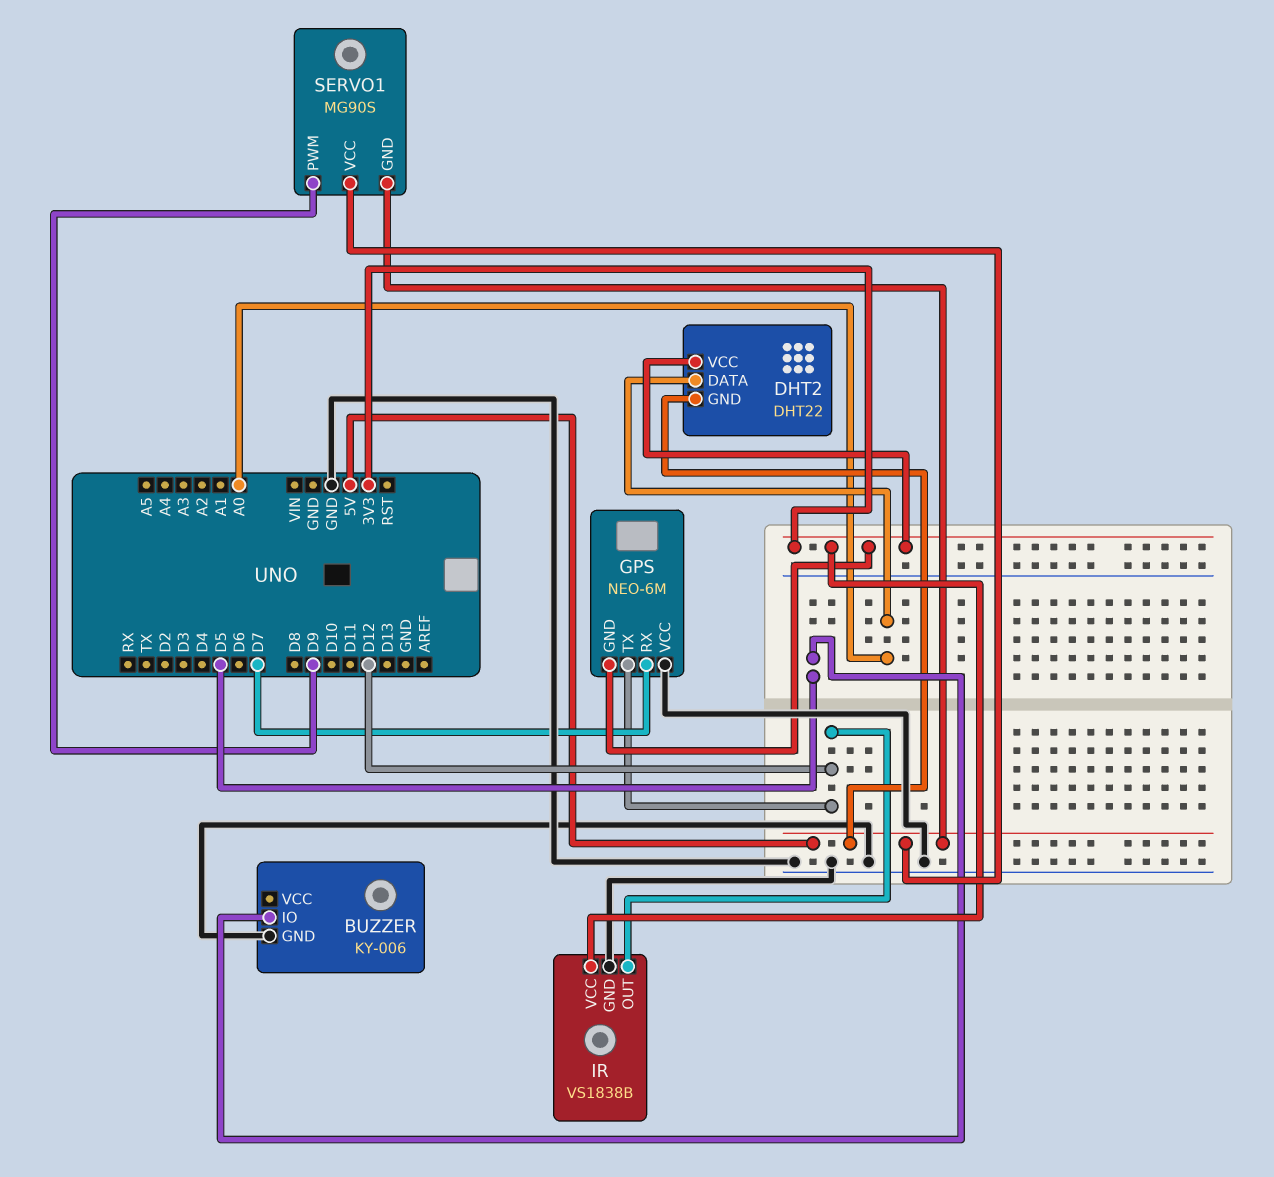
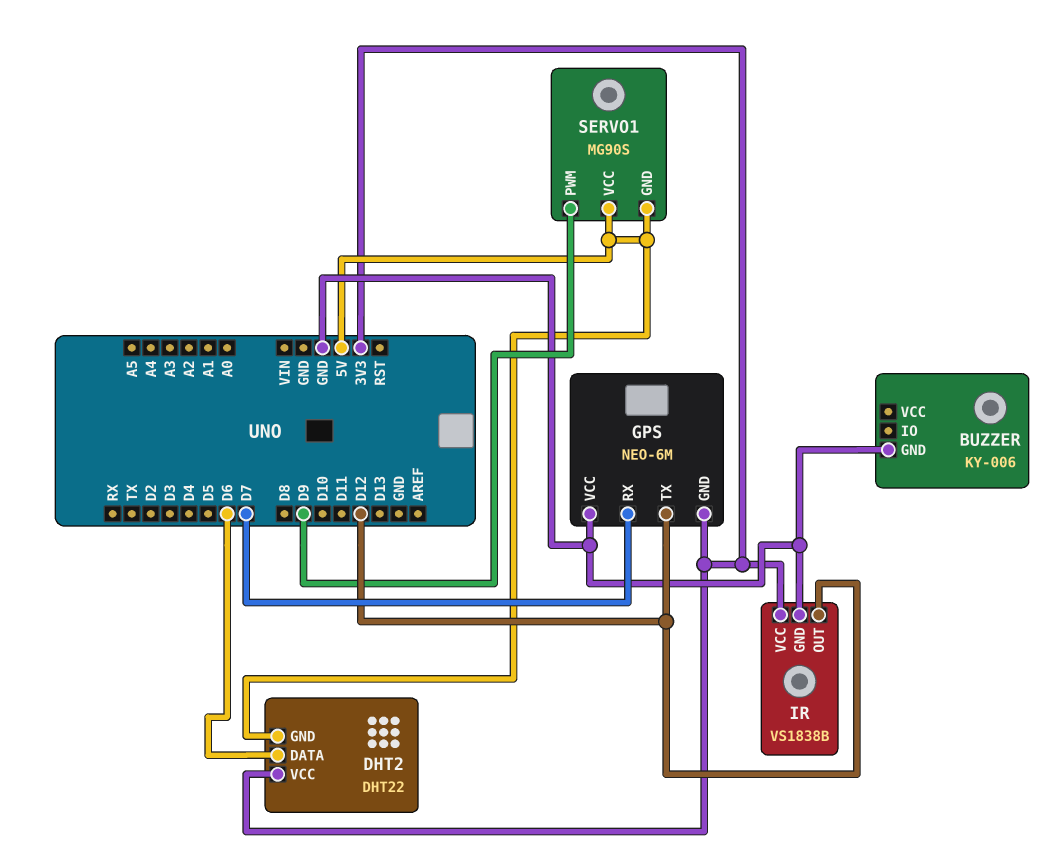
BUZZER pin IO: D5 -> none
DHT2 pin DATA: A0 -> D6

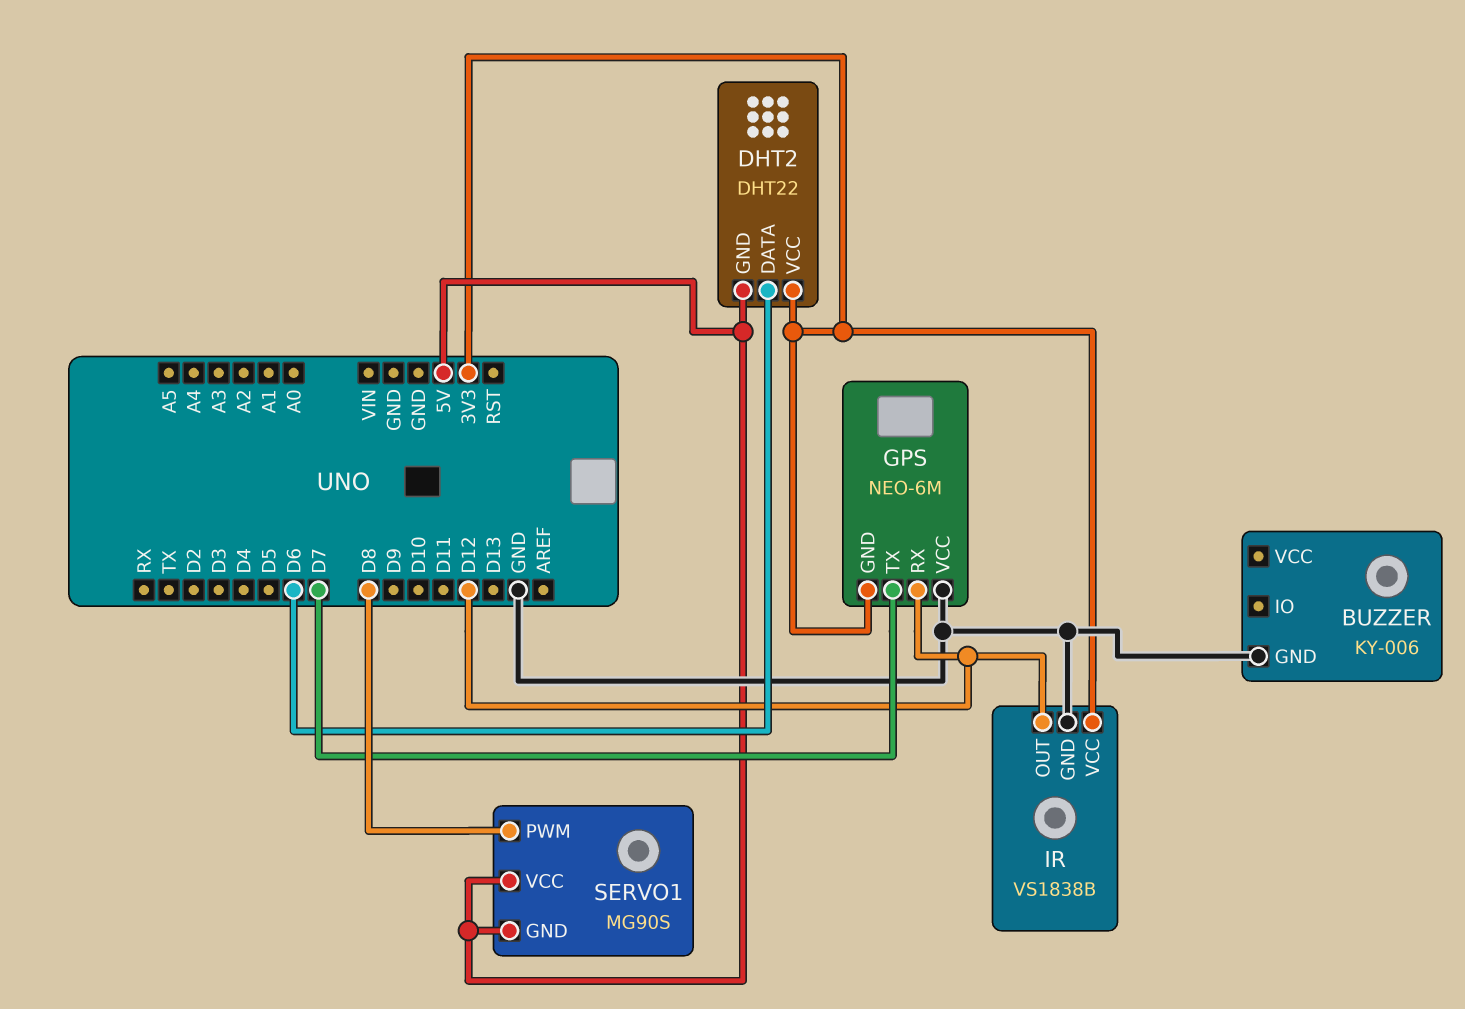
GPS pin RX: D7 -> D12
GPS pin TX: D12 -> D7
SERVO1 pin PWM: D9 -> D8

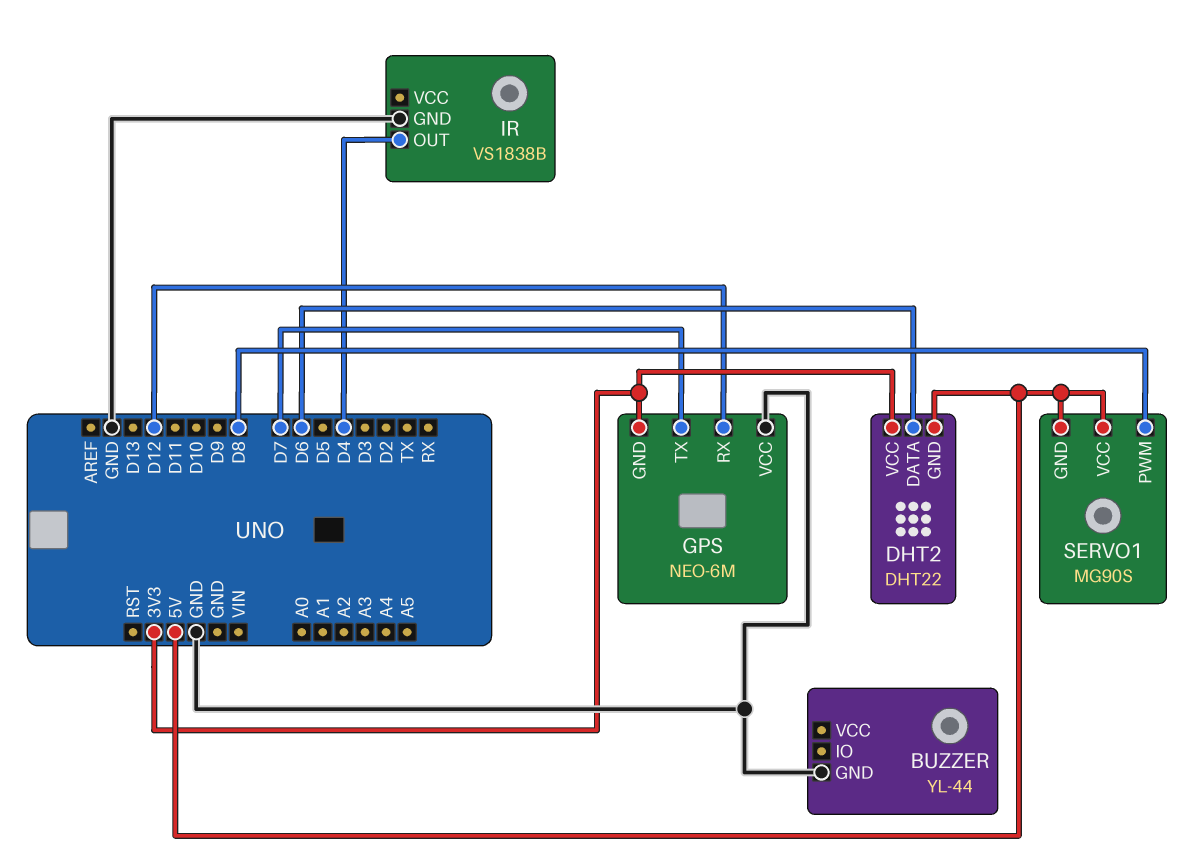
BUZZER: KY-006 -> YL-44
IR pin OUT: D12 -> D4
IR pin VCC: 3V3 -> none

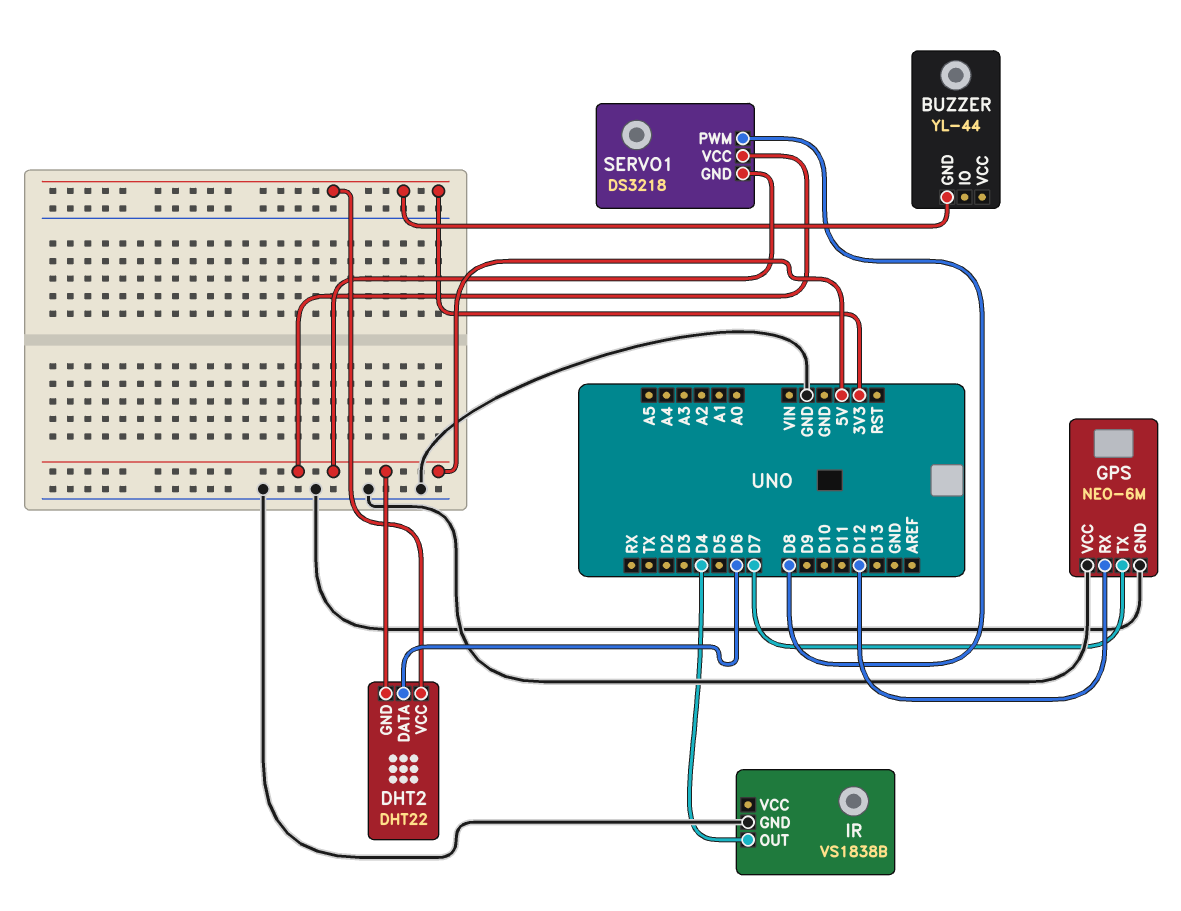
BUZZER pin GND: GND -> 3V3
GPS pin GND: 3V3 -> GND
SERVO1: MG90S -> DS3218

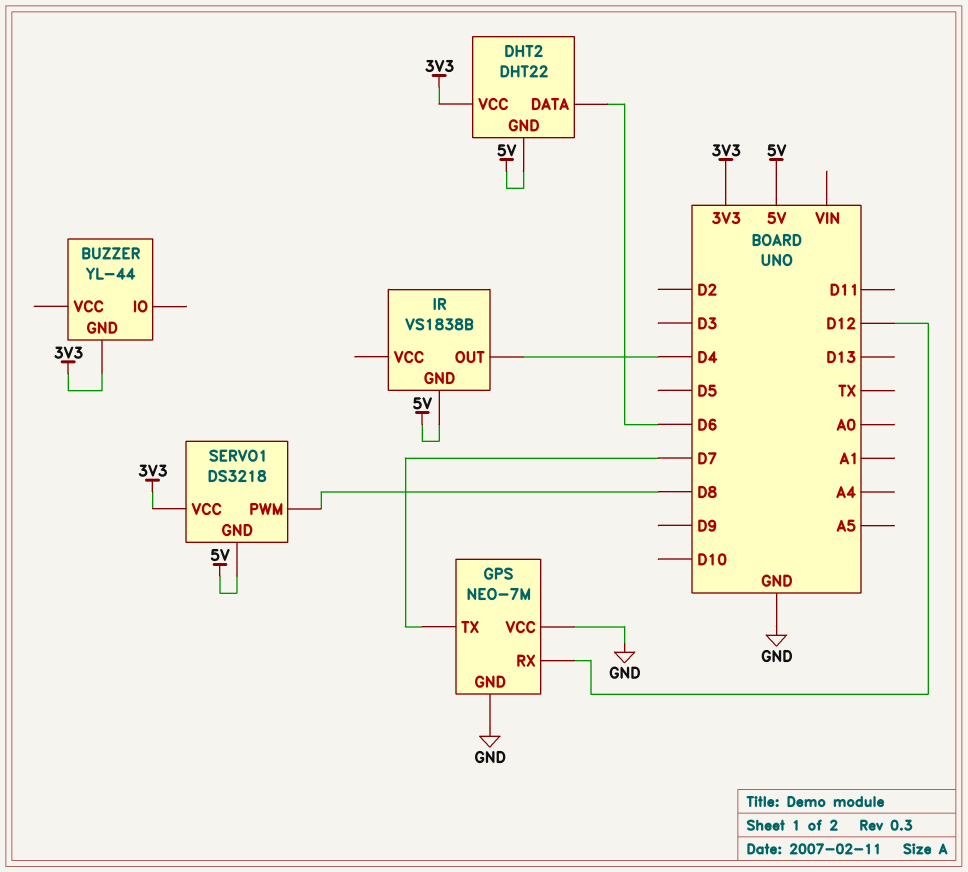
GPS: NEO-6M -> NEO-7M
IR pin GND: GND -> 5V
SERVO1 pin VCC: 5V -> 3V3

